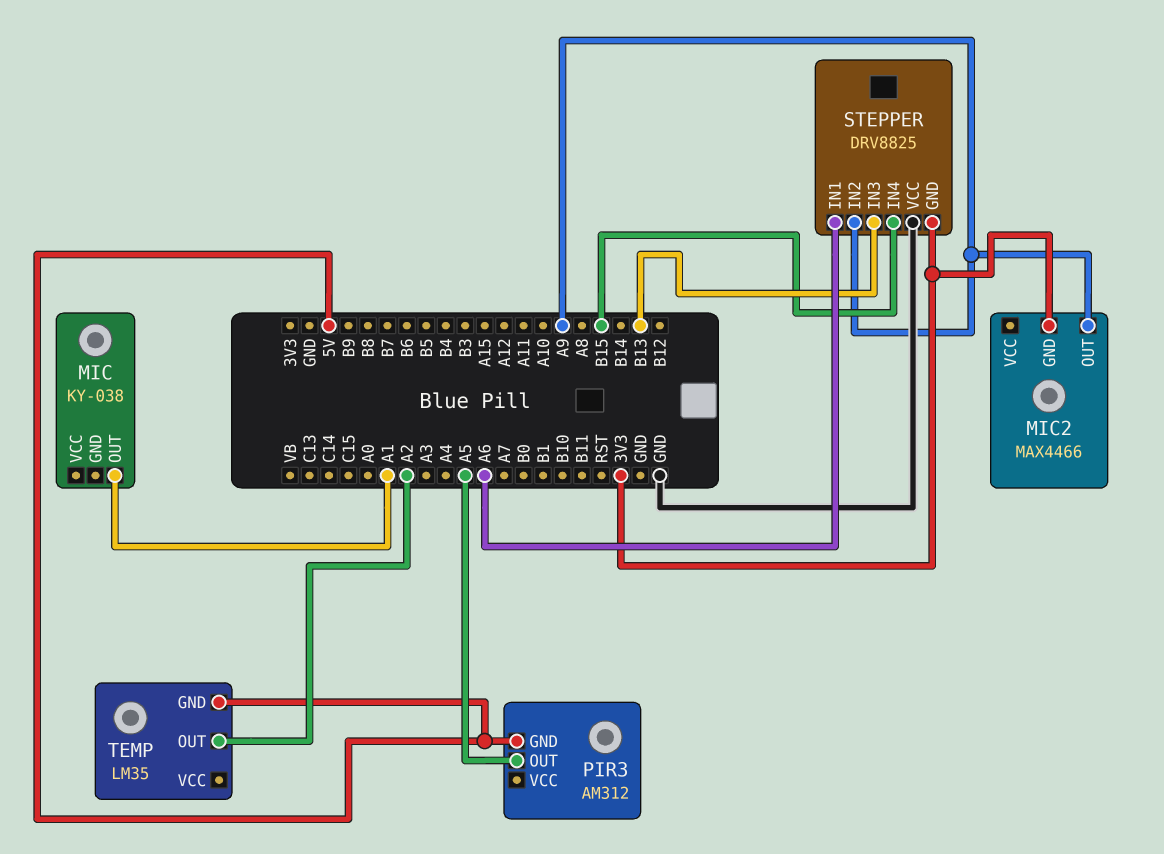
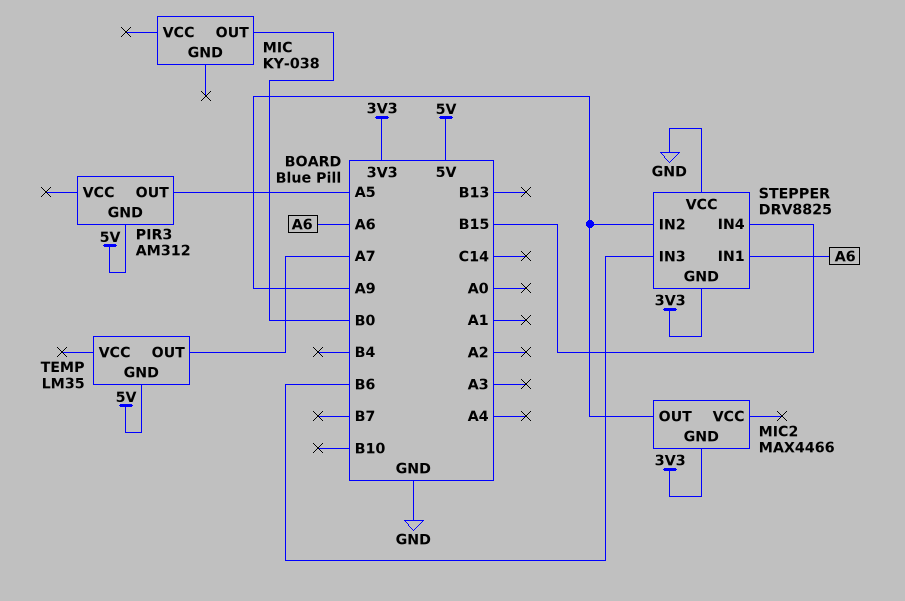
MIC pin OUT: A1 -> B0
STEPPER pin IN3: B13 -> B6
TEMP pin OUT: A2 -> A7

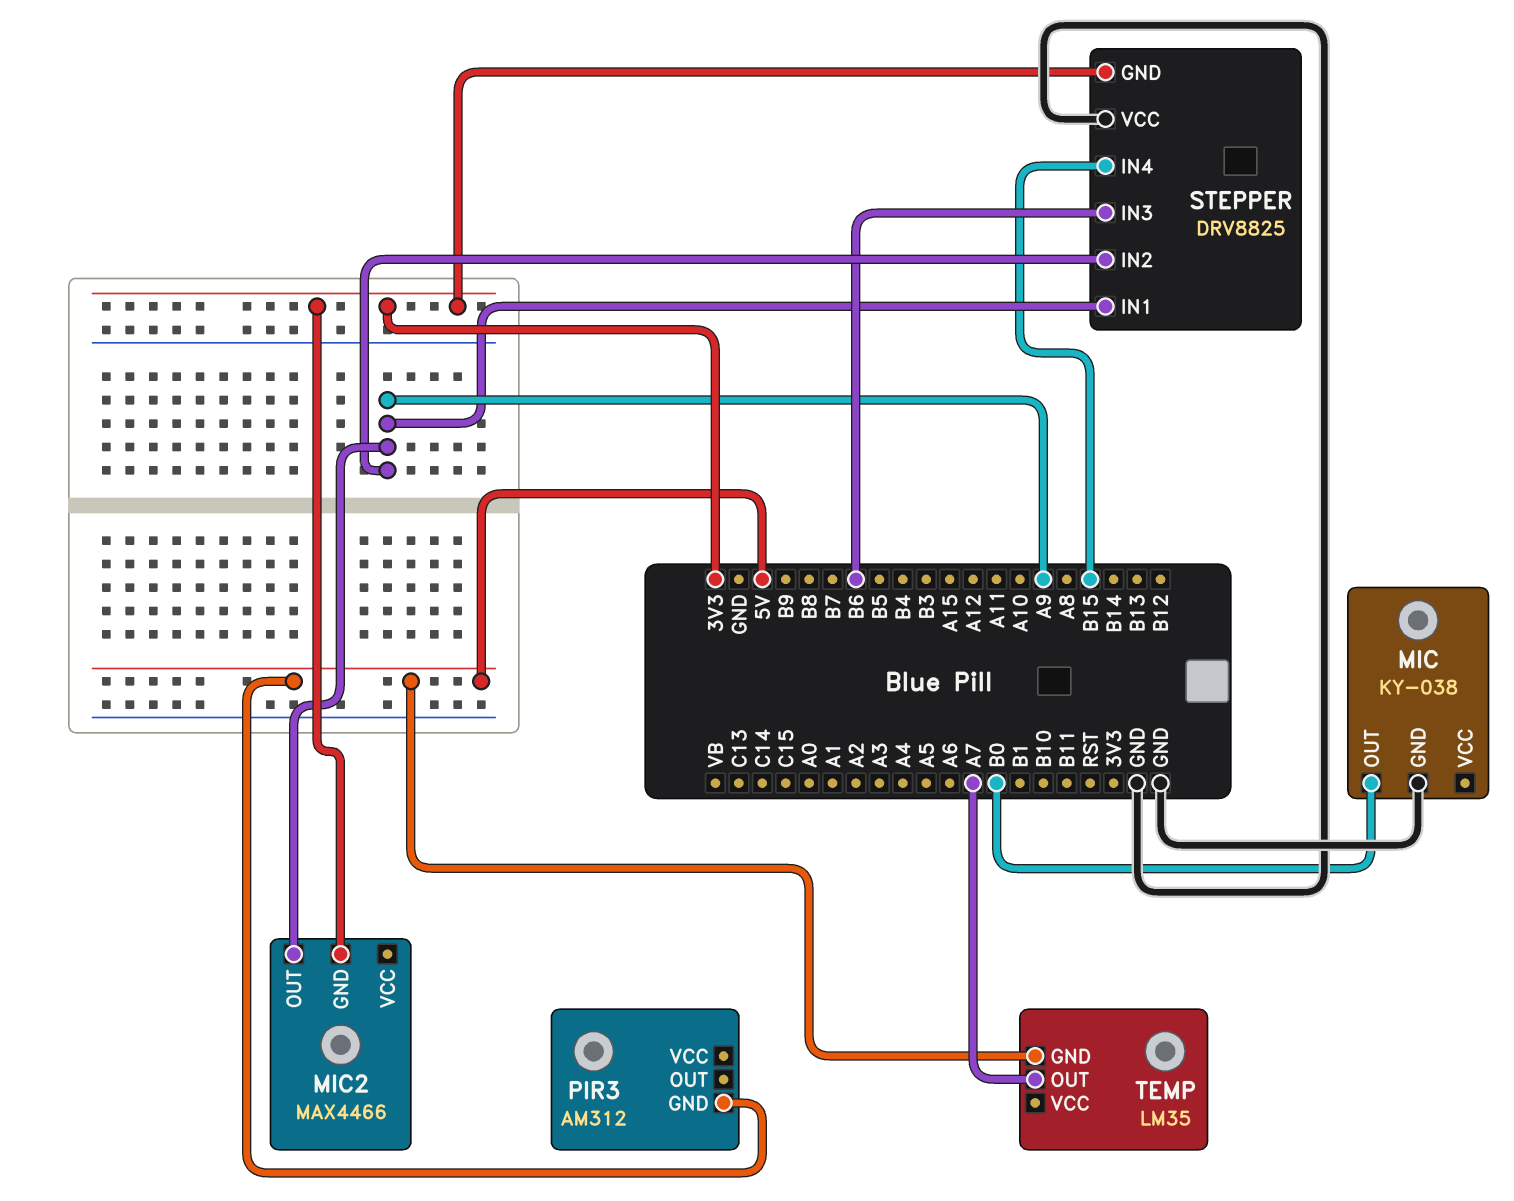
MIC pin GND: none -> GND
PIR3 pin OUT: A5 -> none
STEPPER pin IN1: A6 -> A9

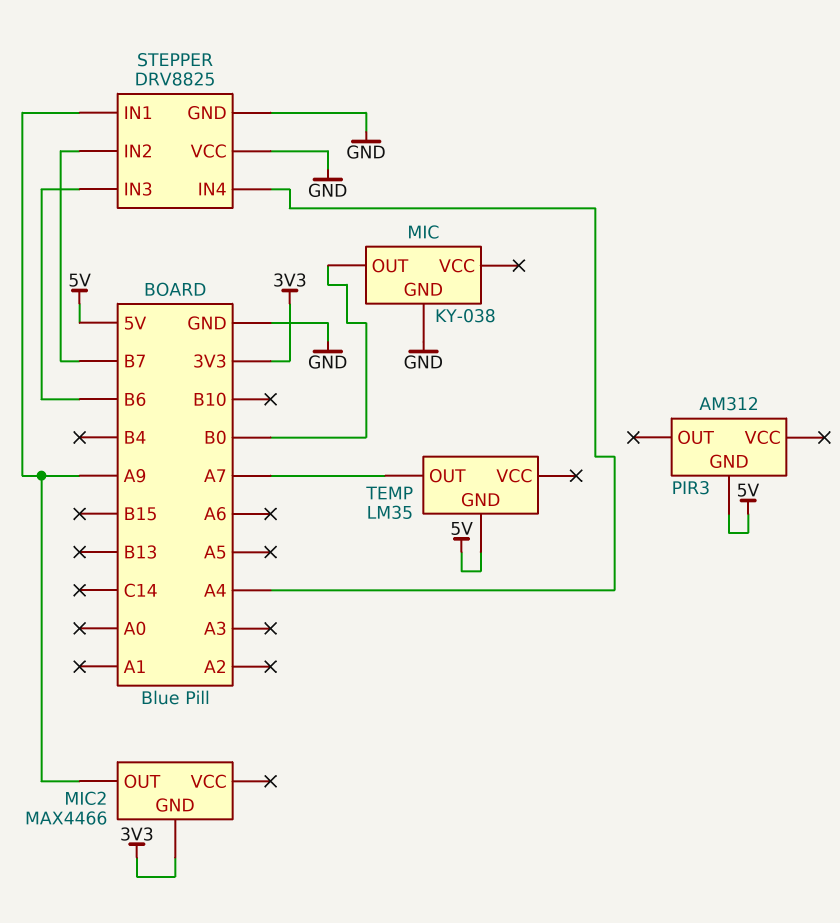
STEPPER pin GND: 3V3 -> GND
STEPPER pin IN2: A9 -> B7
STEPPER pin IN4: B15 -> A4

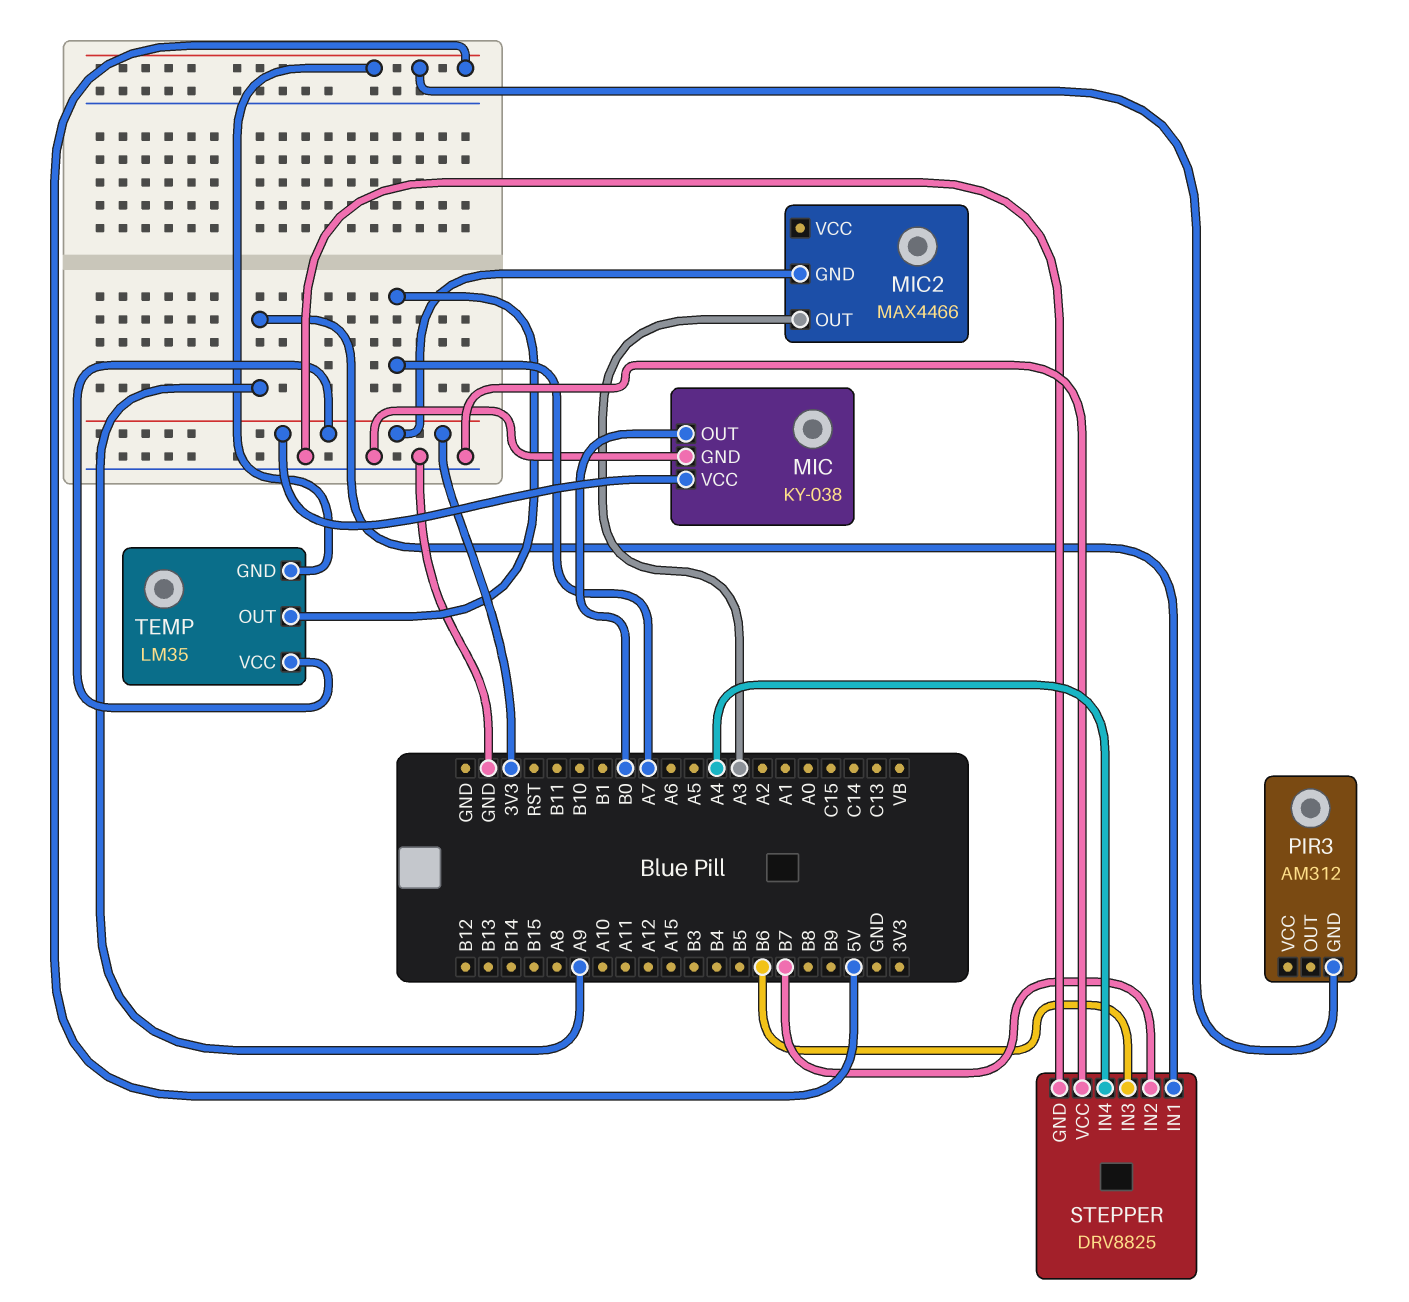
MIC pin VCC: none -> 3V3
MIC2 pin OUT: A9 -> A3
TEMP pin VCC: none -> 3V3

